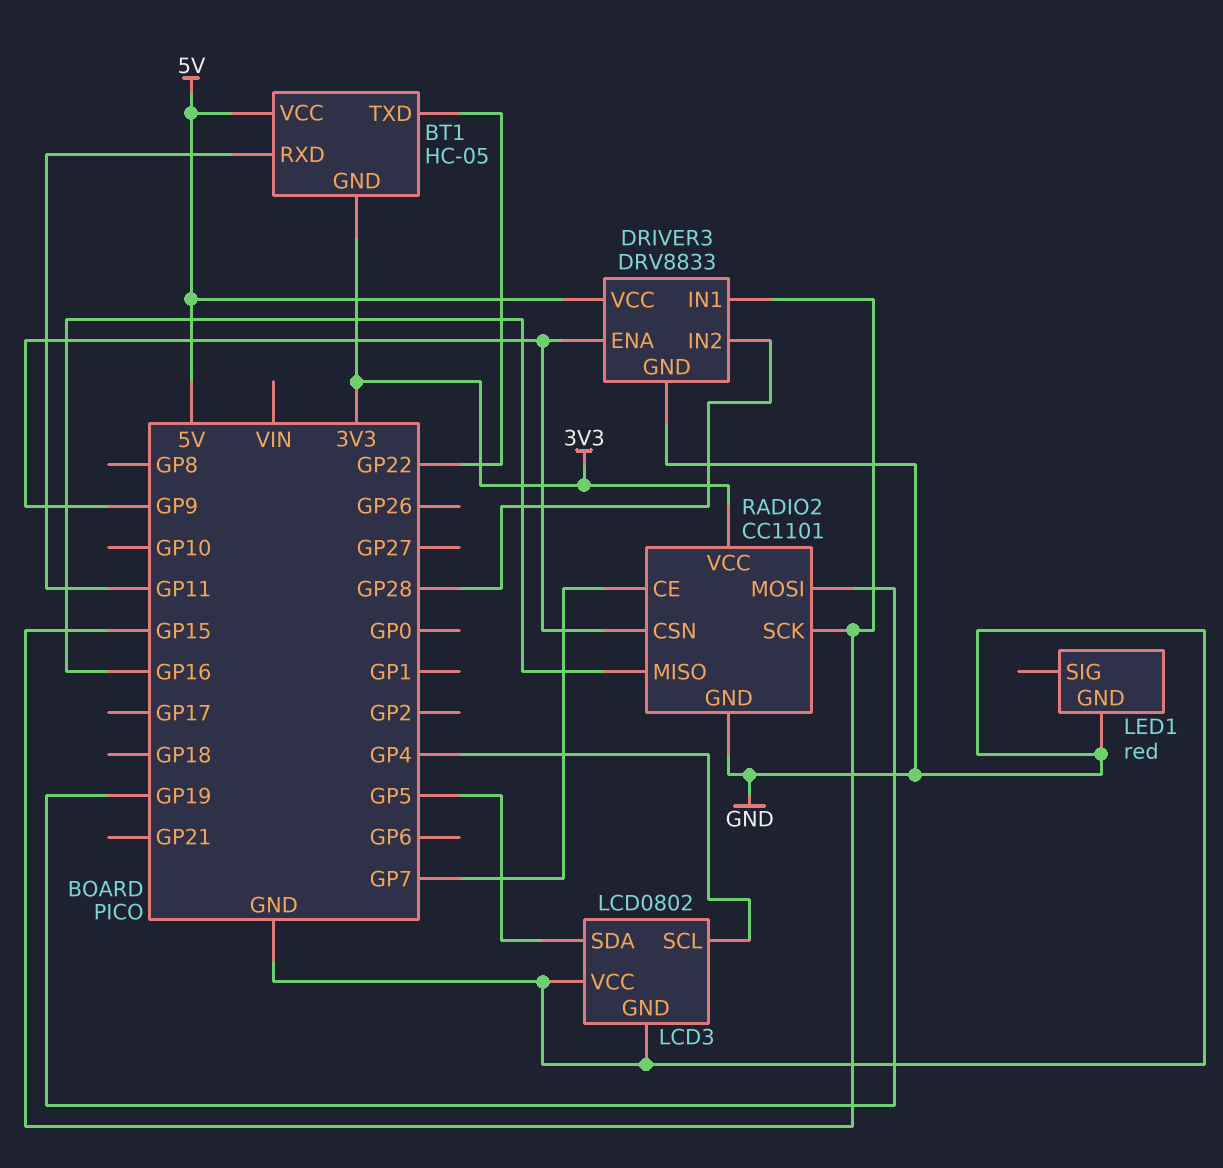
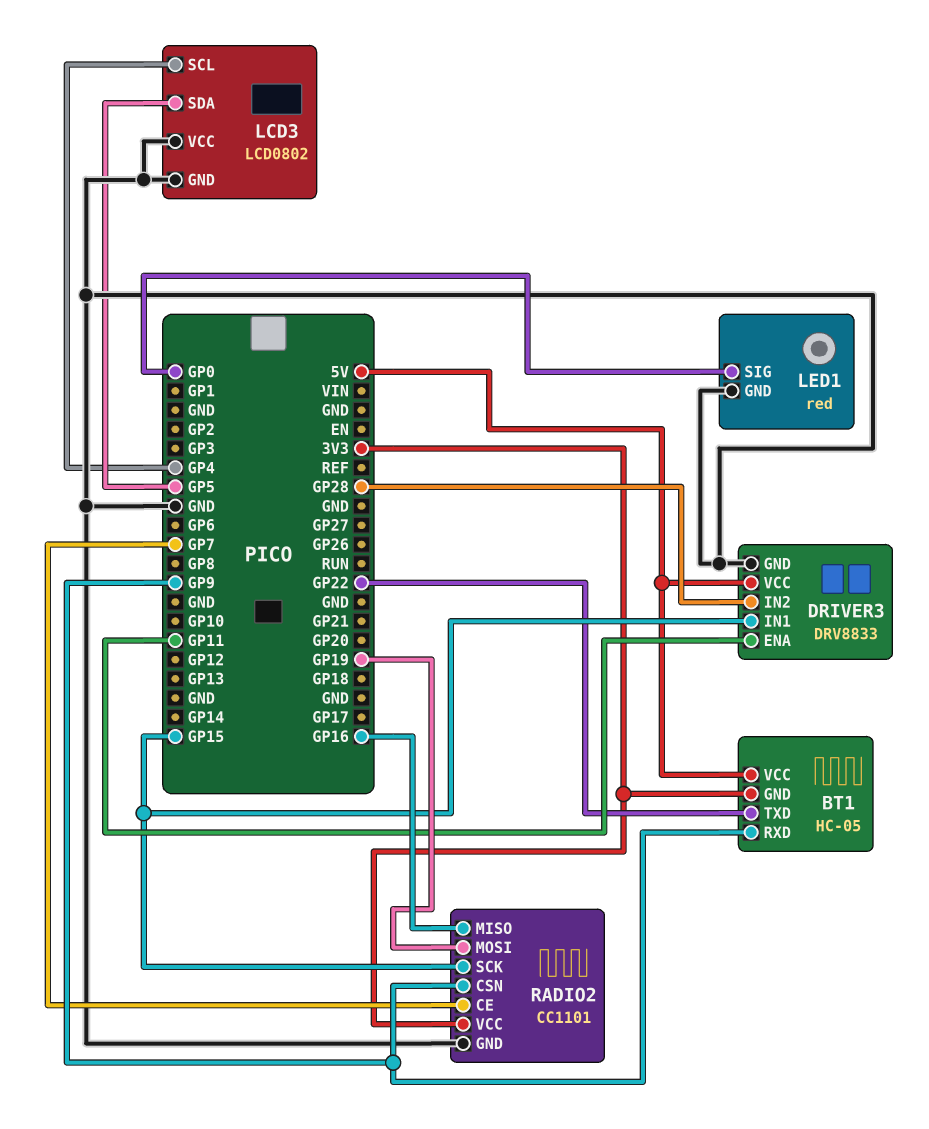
BT1 pin RXD: GP11 -> GP9
DRIVER3 pin ENA: GP9 -> GP11
LED1 pin SIG: none -> GP0

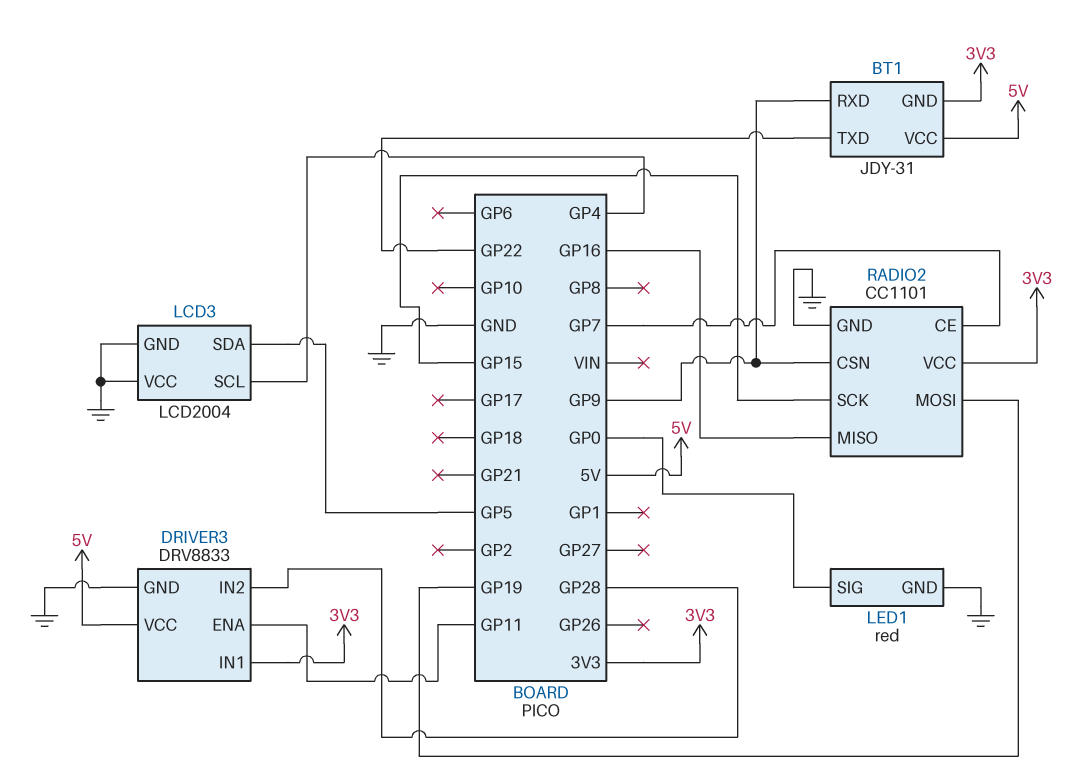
BT1: HC-05 -> JDY-31
DRIVER3 pin IN1: GP15 -> 3V3
LCD3: LCD0802 -> LCD2004

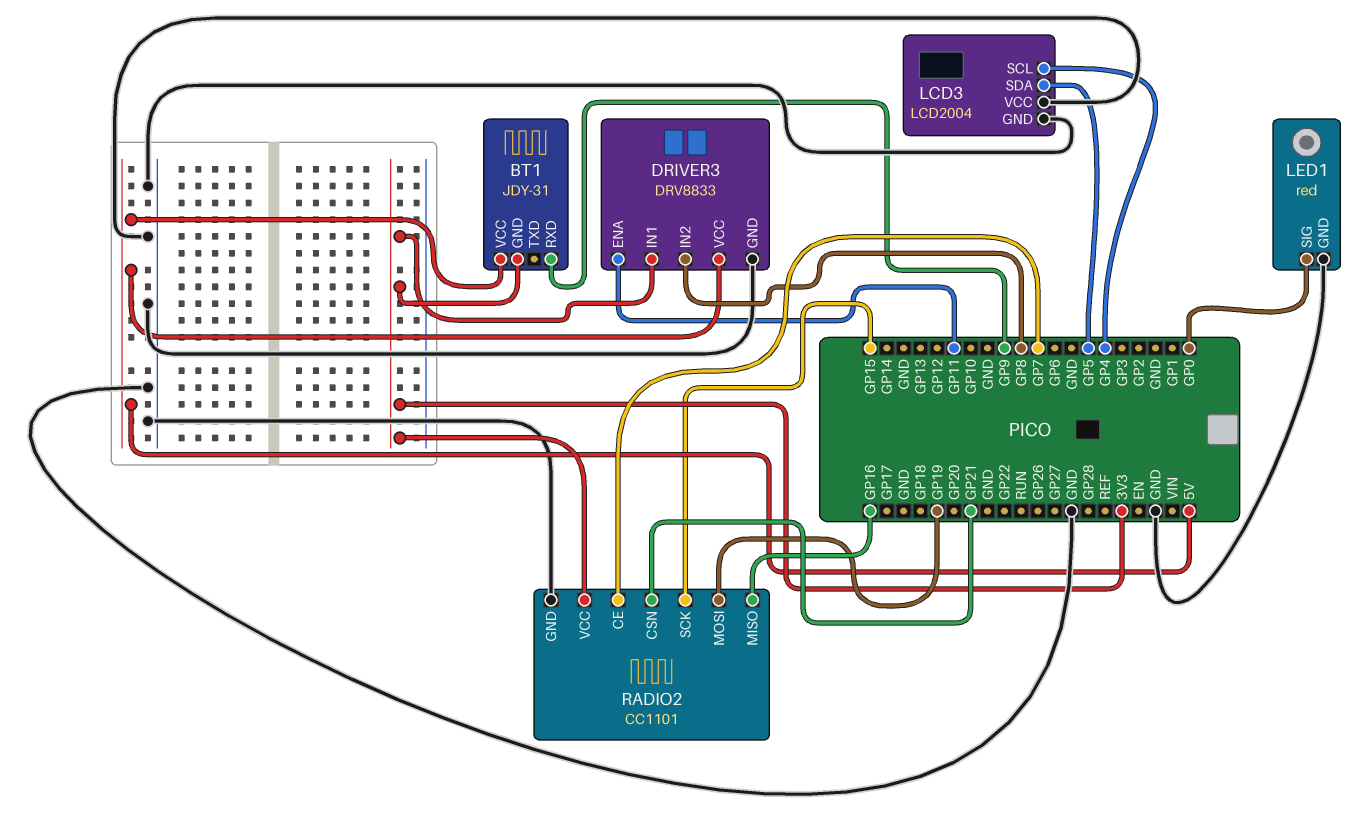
BT1 pin TXD: GP22 -> none
DRIVER3 pin IN2: GP28 -> GP8
RADIO2 pin CSN: GP9 -> GP21

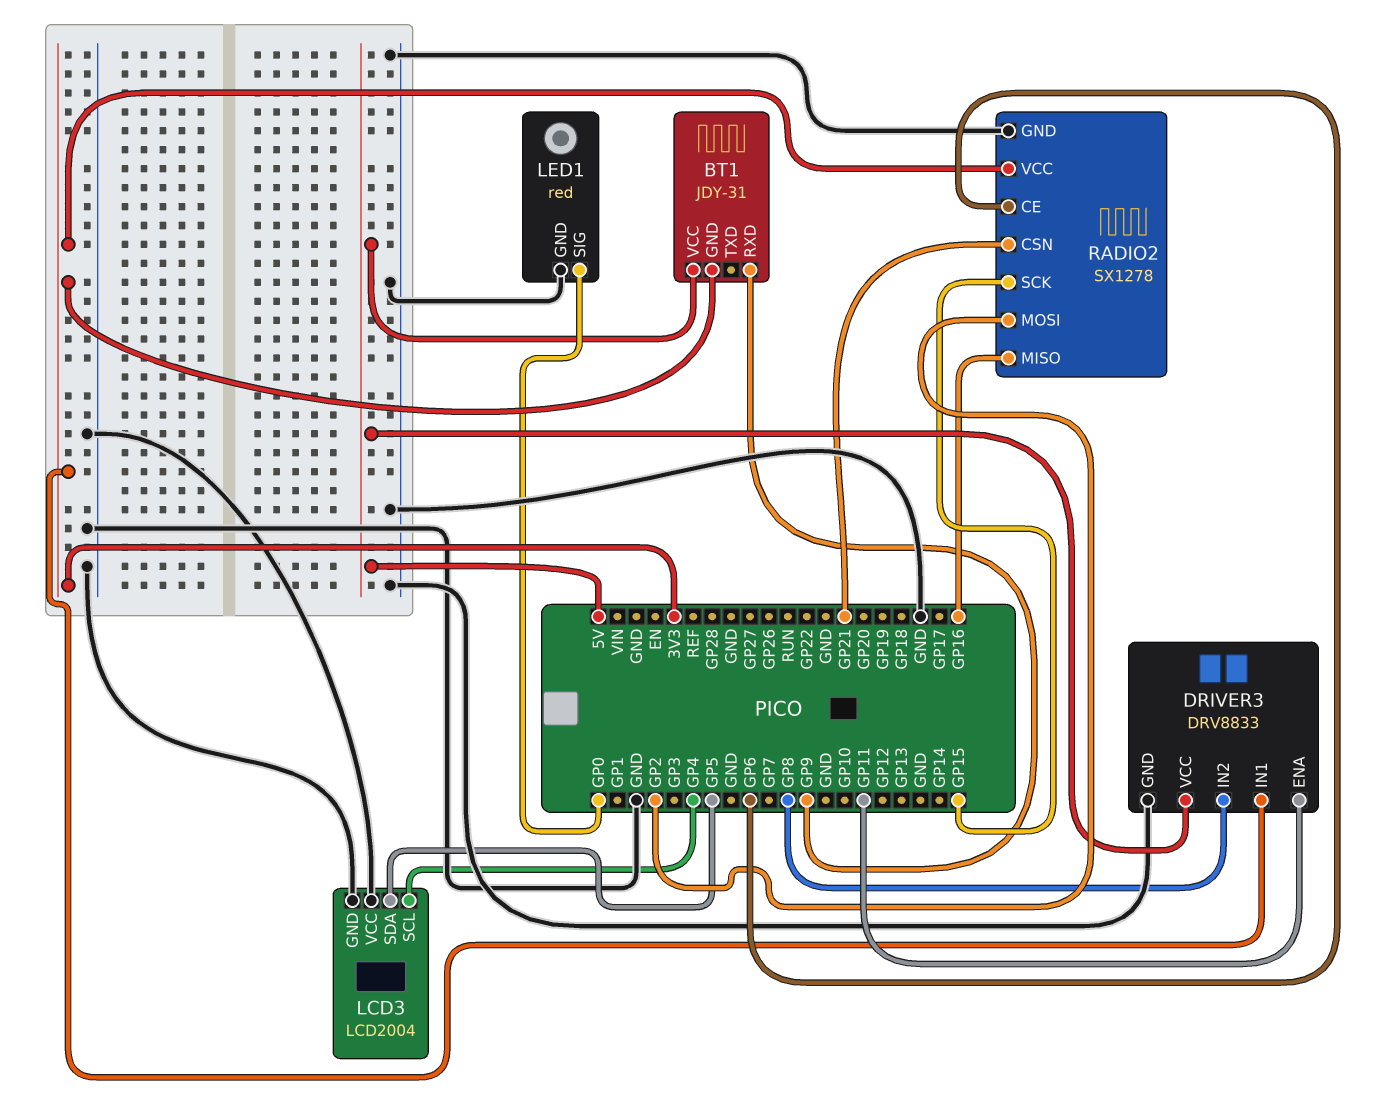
RADIO2: CC1101 -> SX1278
RADIO2 pin CE: GP7 -> GP6
RADIO2 pin MOSI: GP19 -> GP2

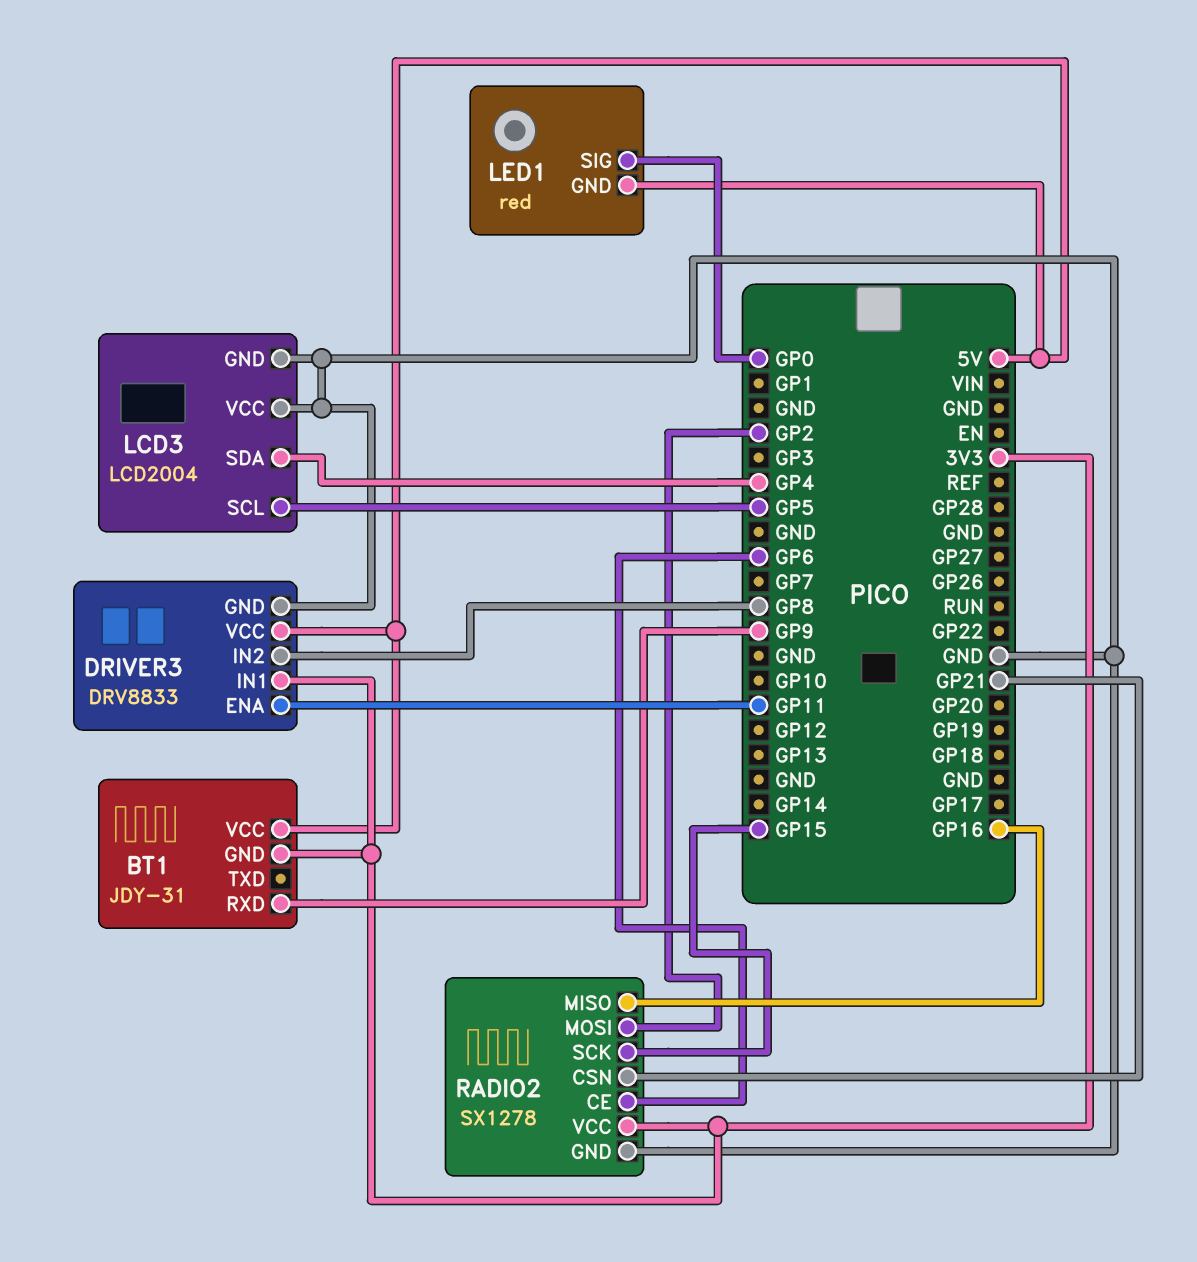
LCD3 pin SCL: GP4 -> GP5
LCD3 pin SDA: GP5 -> GP4
LED1 pin GND: GND -> 5V

